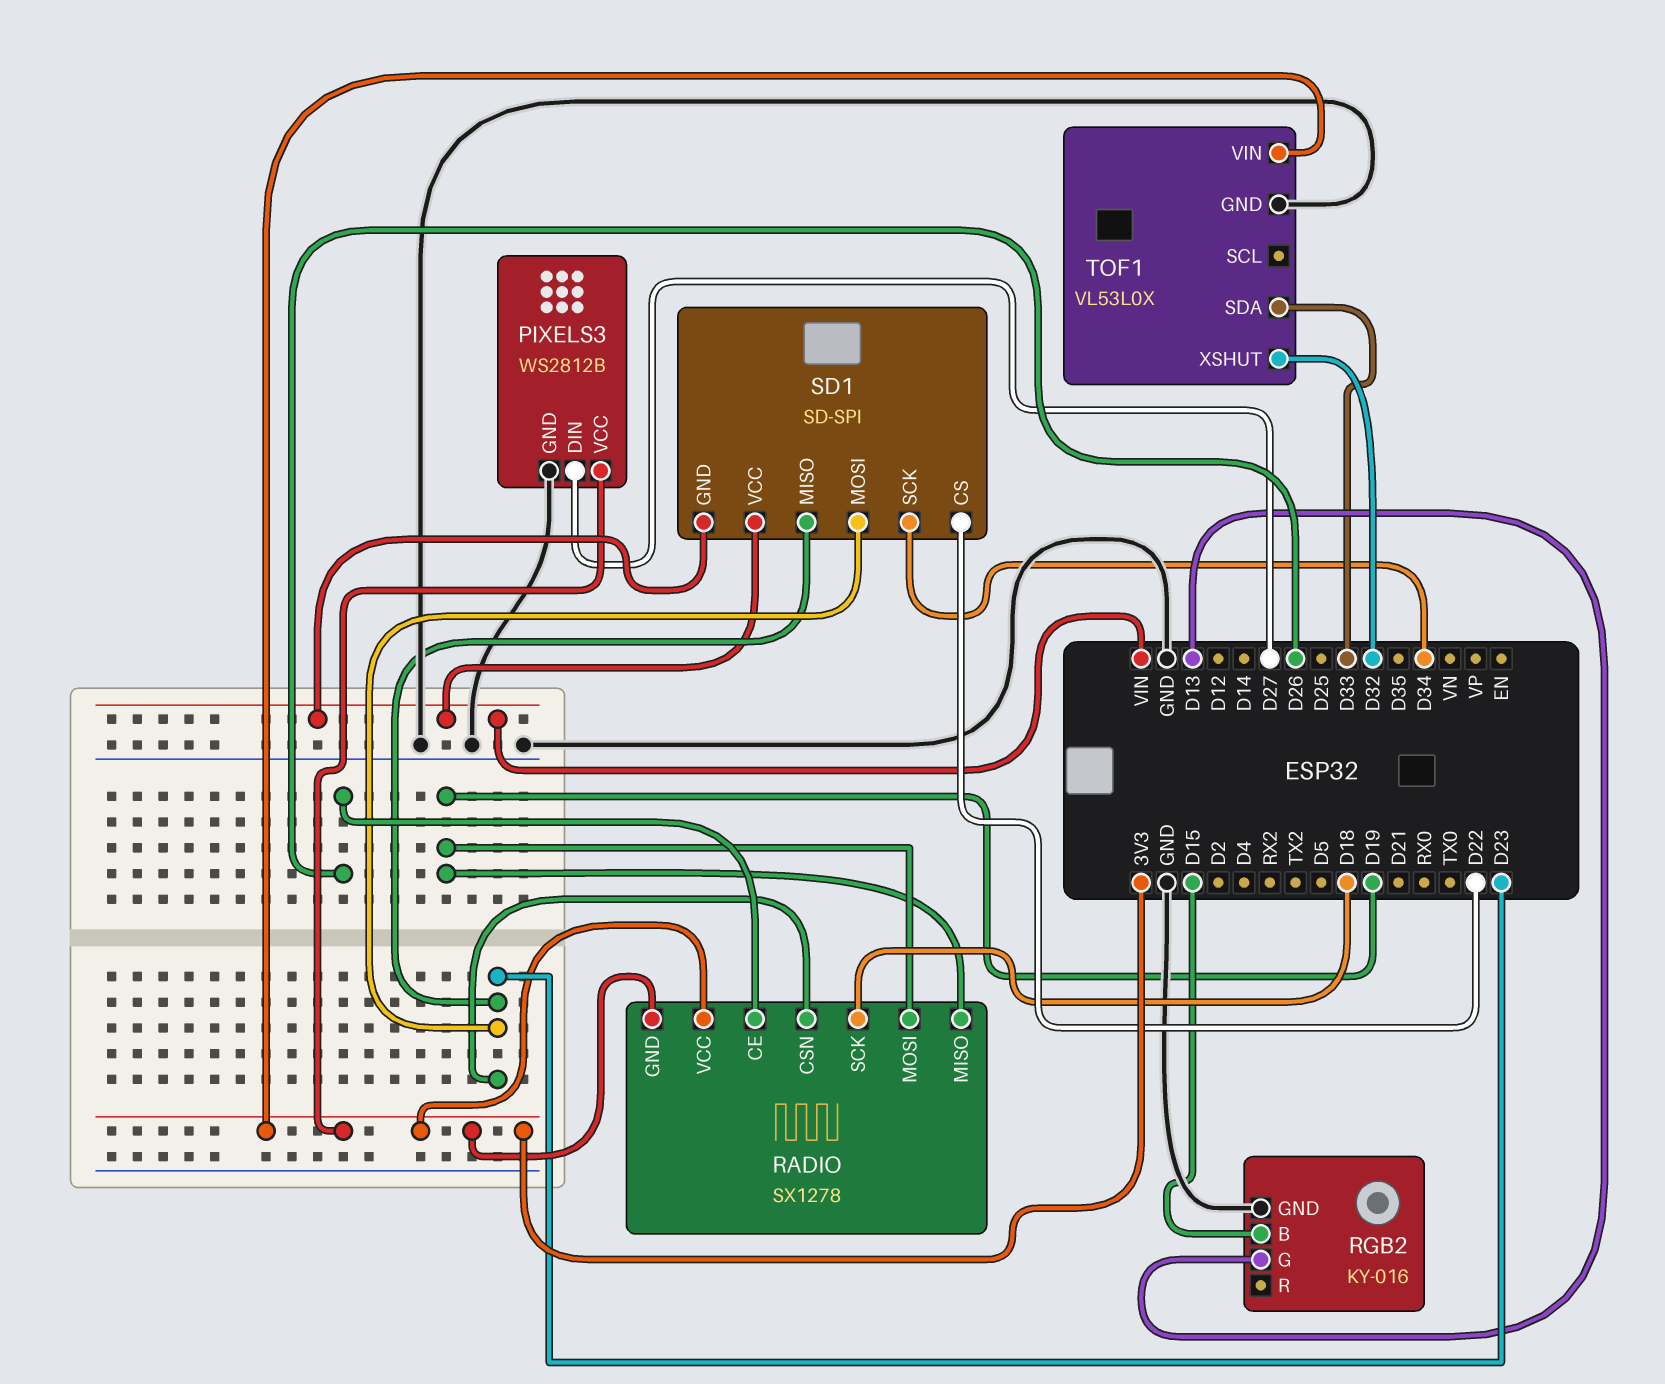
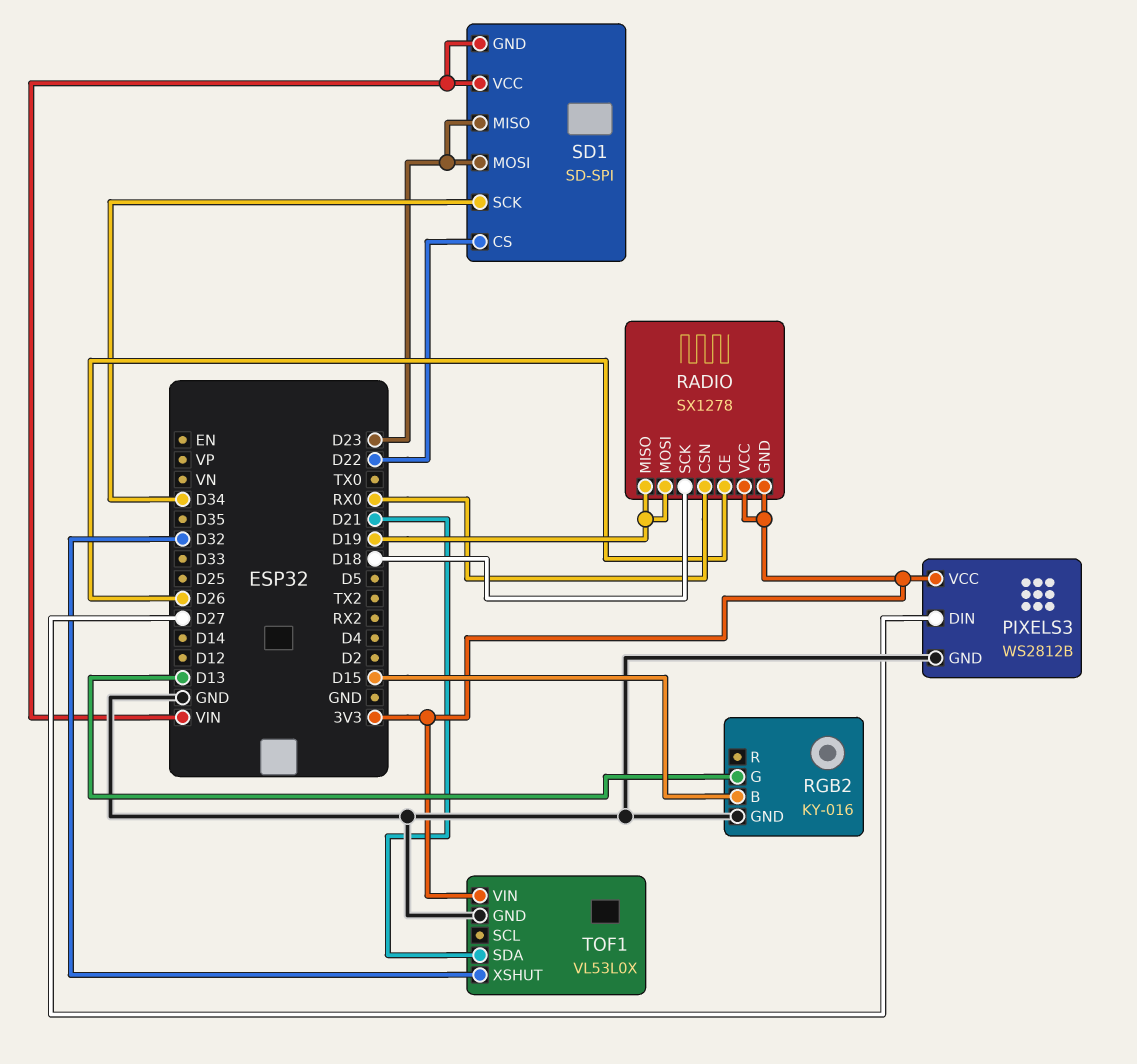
RADIO pin CSN: D23 -> RX0
TOF1 pin SDA: D33 -> D21

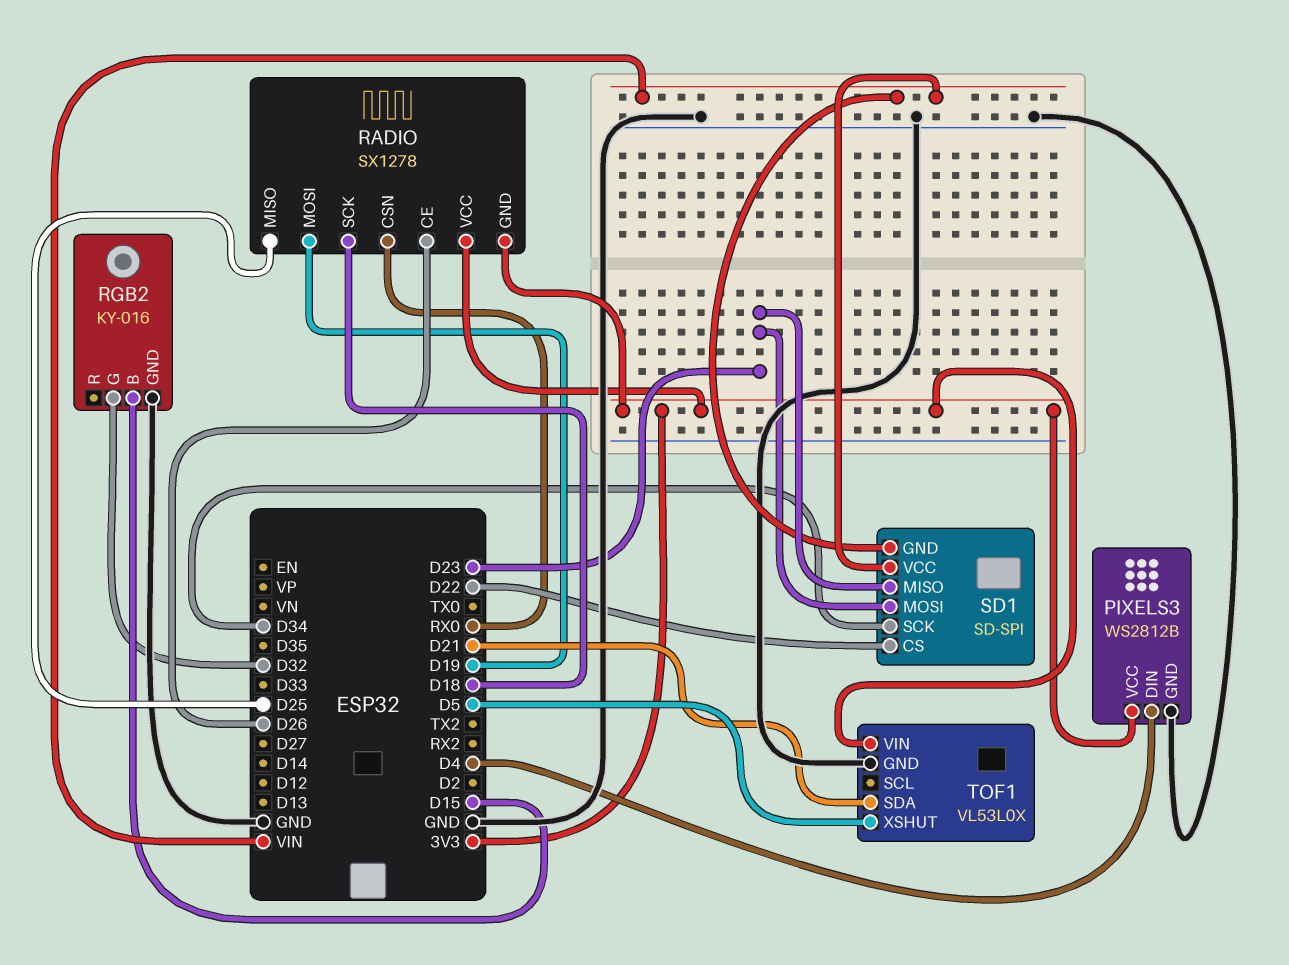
PIXELS3 pin DIN: D27 -> D4
RADIO pin MISO: D19 -> D25
RGB2 pin G: D13 -> D32
TOF1 pin XSHUT: D32 -> D5

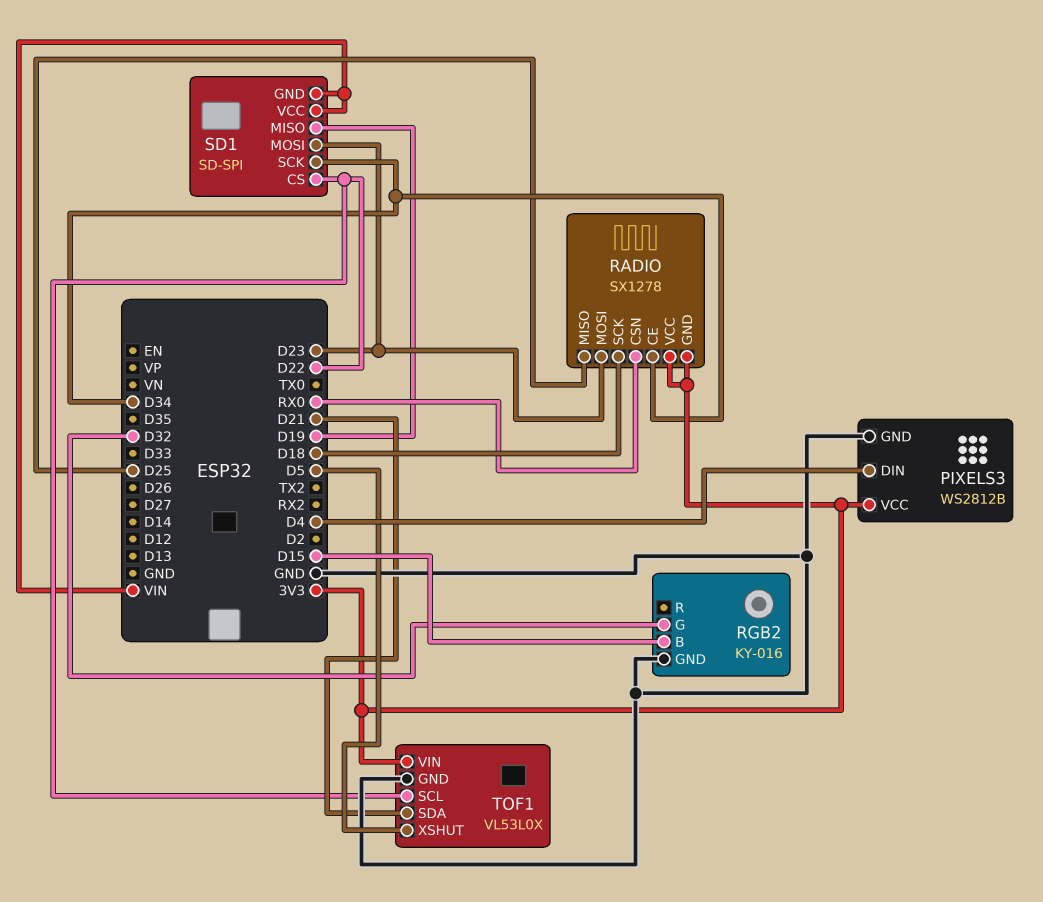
RADIO pin CE: D26 -> D34
RADIO pin MOSI: D19 -> D23
SD1 pin MISO: D23 -> D19
TOF1 pin SCL: none -> D22

